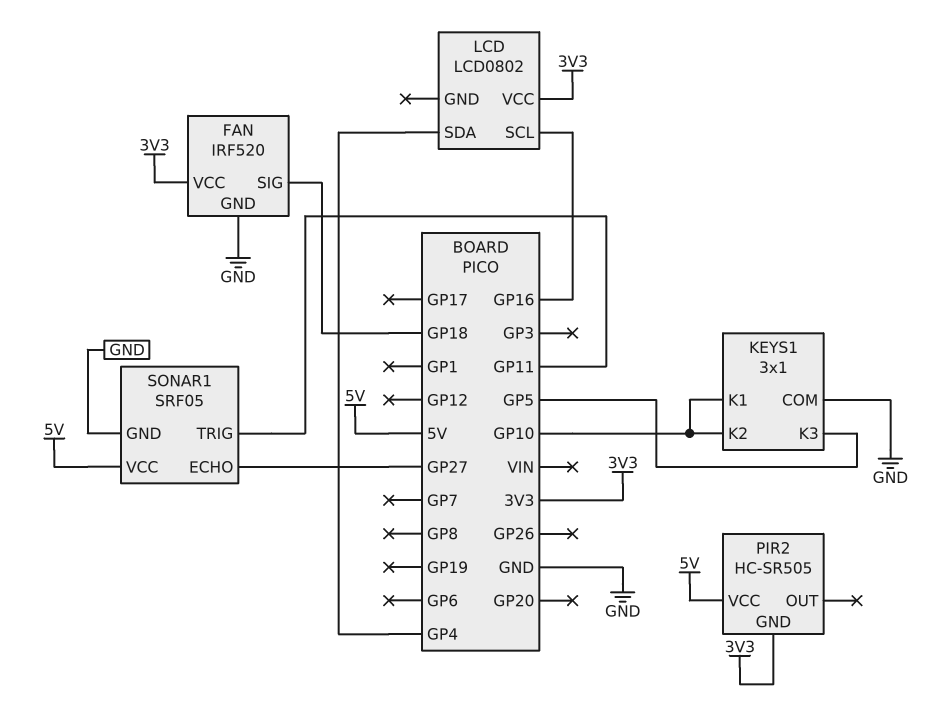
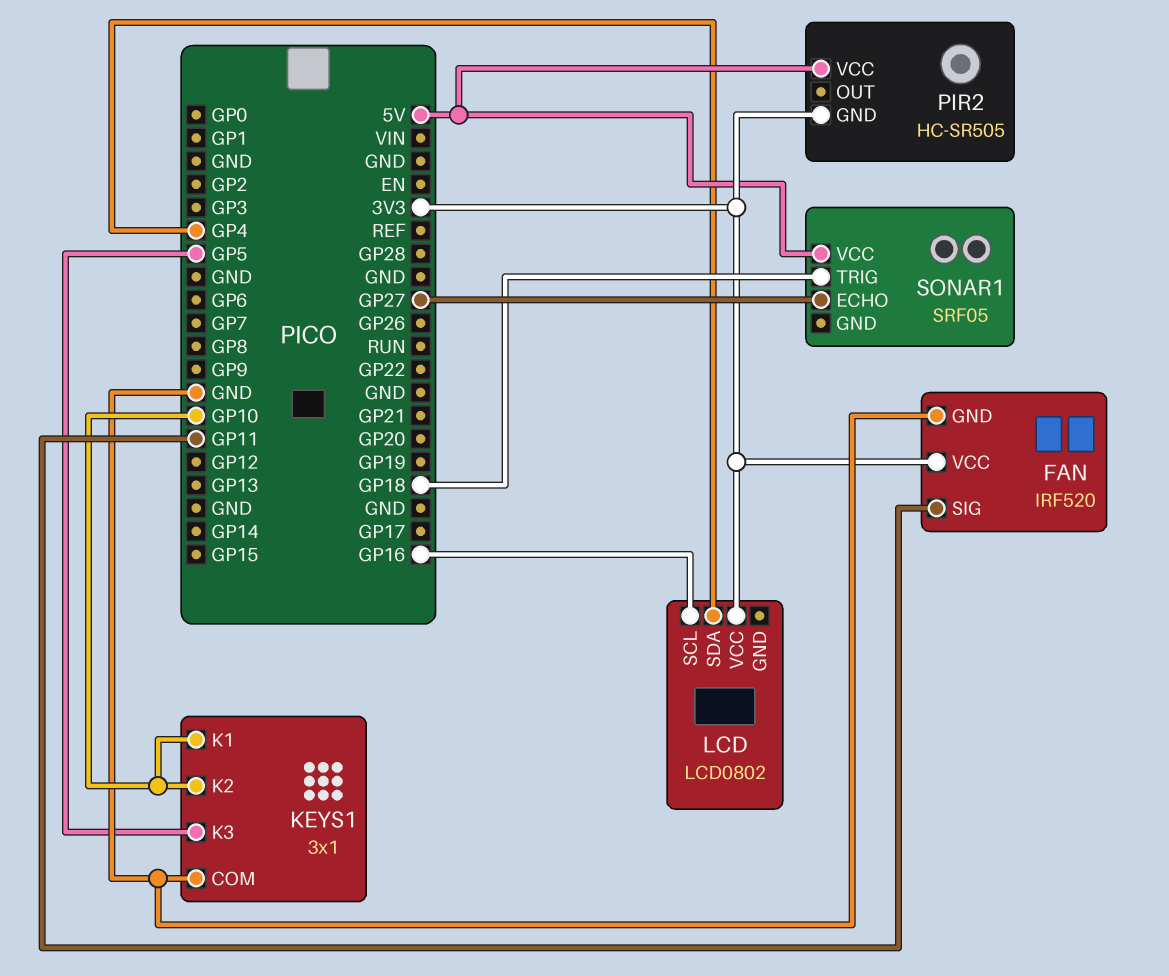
FAN pin SIG: GP18 -> GP11
SONAR1 pin GND: GND -> none
SONAR1 pin TRIG: GP11 -> GP18

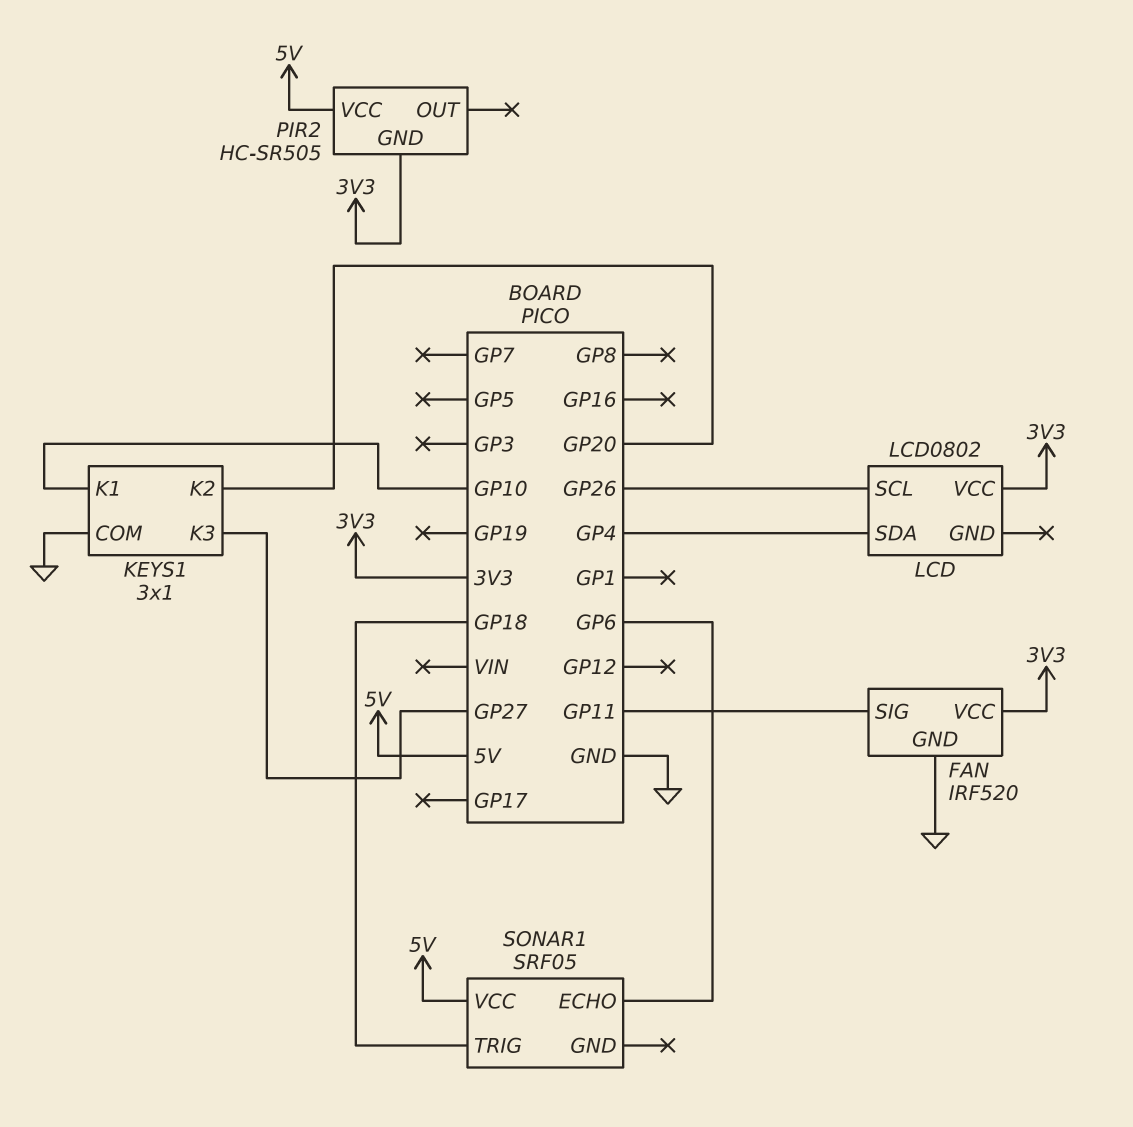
KEYS1 pin K2: GP10 -> GP20
KEYS1 pin K3: GP5 -> GP27
LCD pin SCL: GP16 -> GP26
SONAR1 pin ECHO: GP27 -> GP6

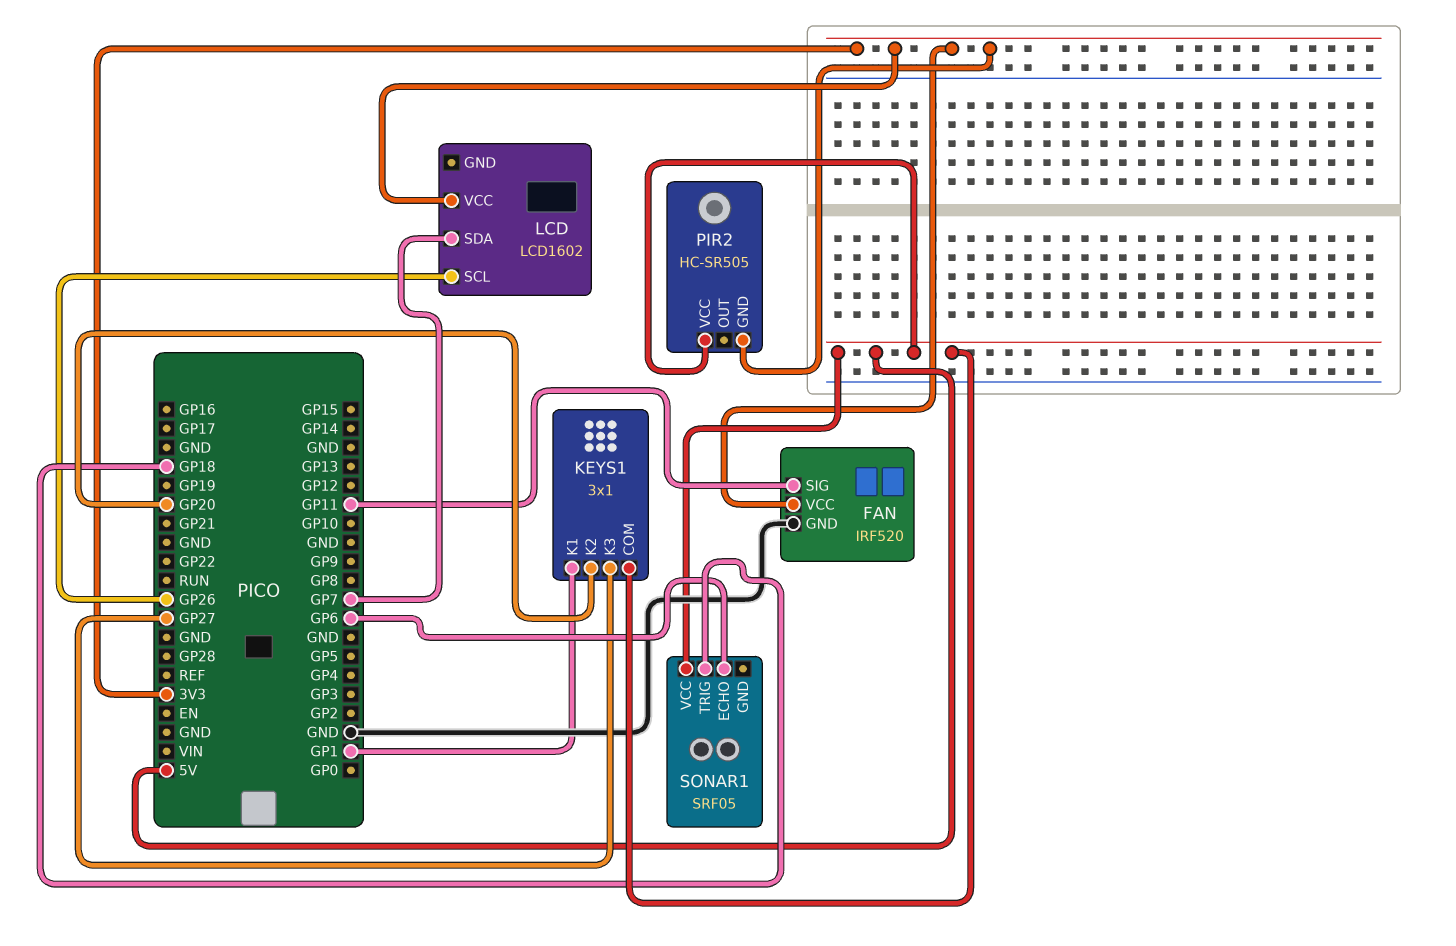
KEYS1 pin COM: GND -> 5V
KEYS1 pin K1: GP10 -> GP1
LCD: LCD0802 -> LCD1602
LCD pin SDA: GP4 -> GP7

